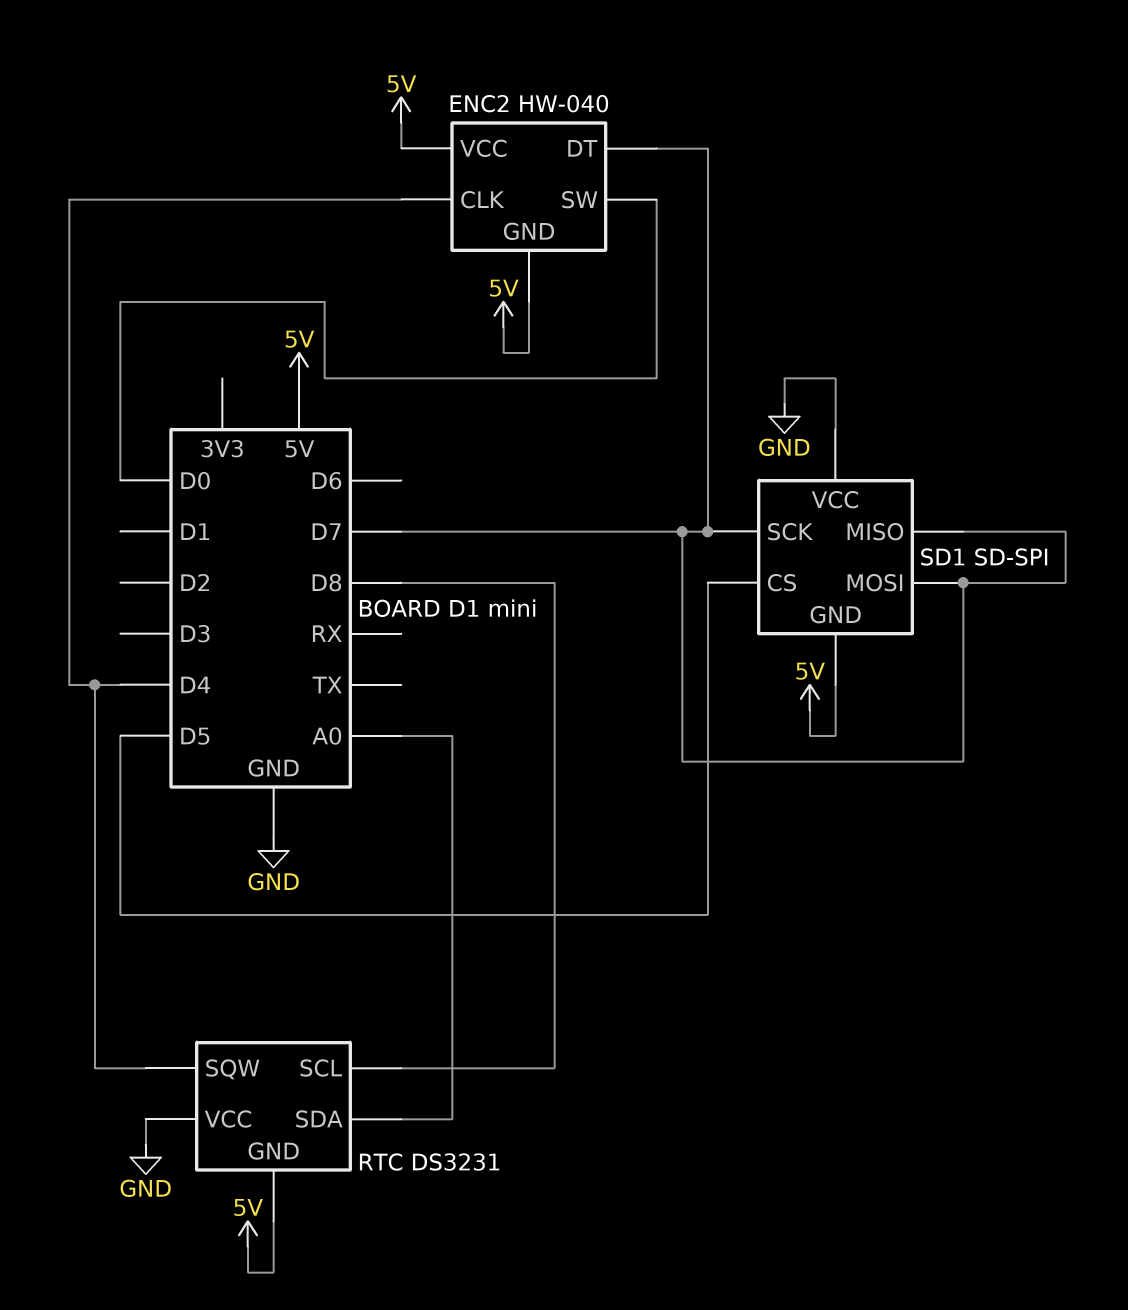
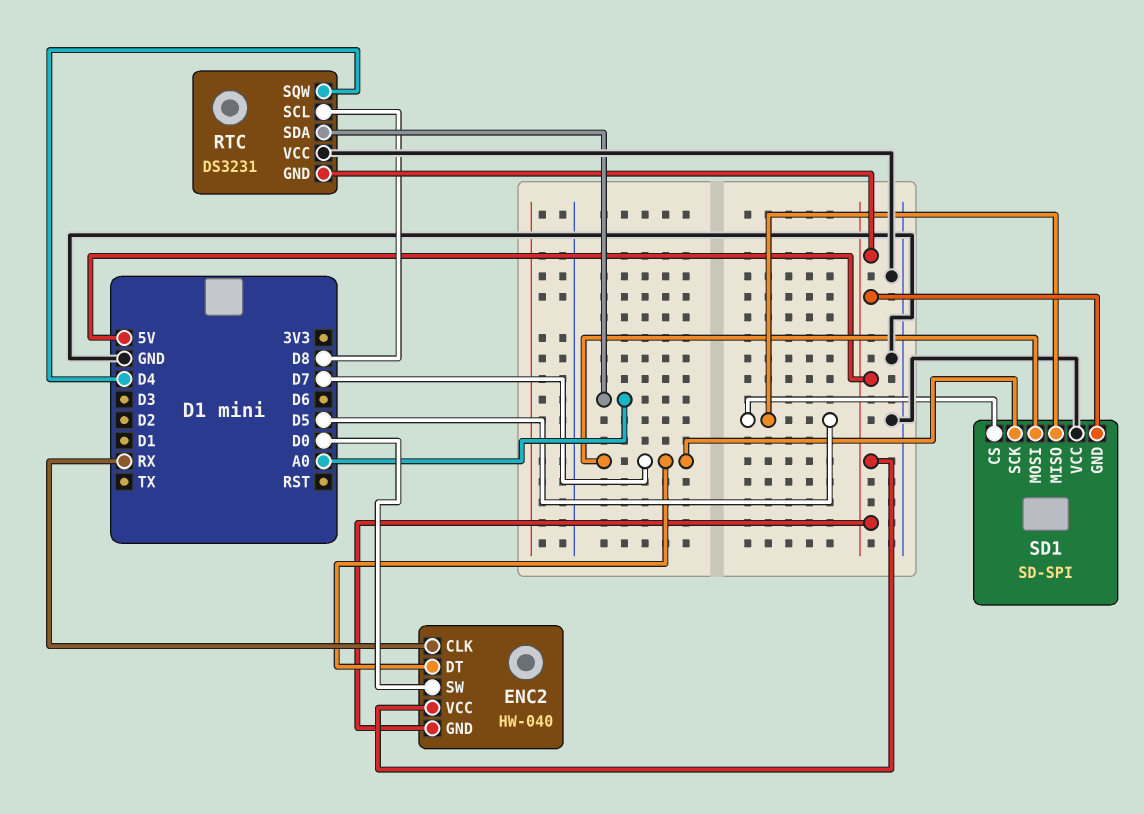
ENC2 pin CLK: D4 -> RX
SD1 pin MISO: D7 -> D5

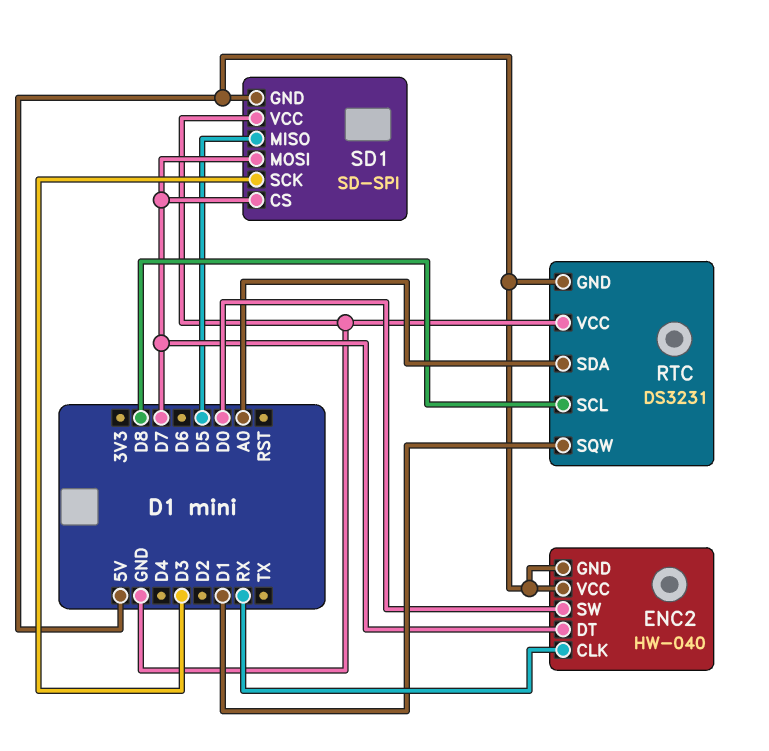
RTC pin SQW: D4 -> D1
SD1 pin CS: D5 -> D7
SD1 pin SCK: D7 -> D3

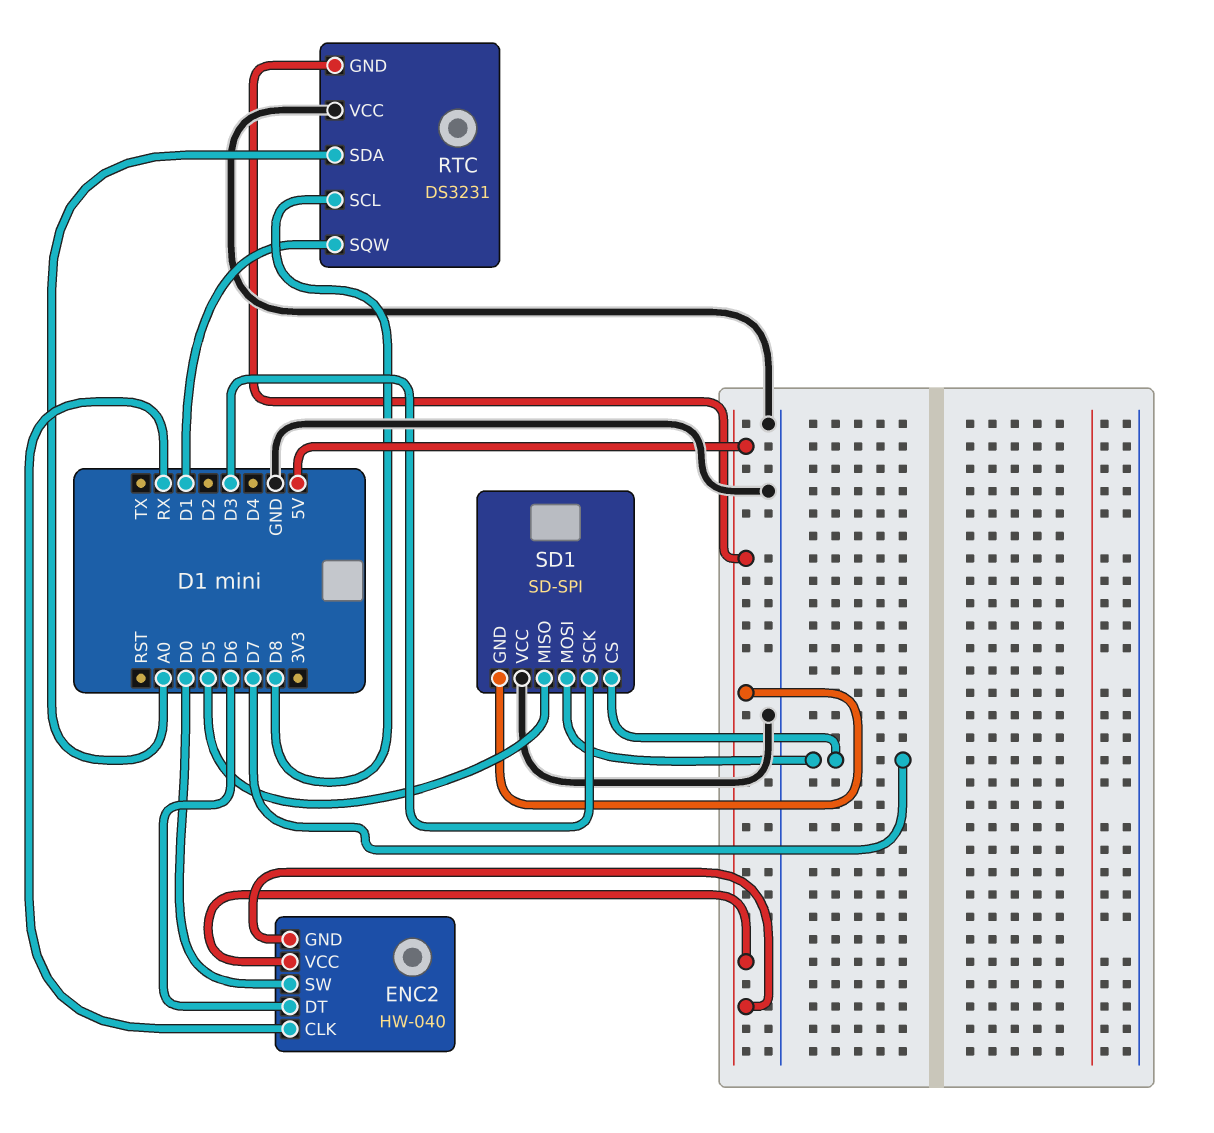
ENC2 pin DT: D7 -> D6

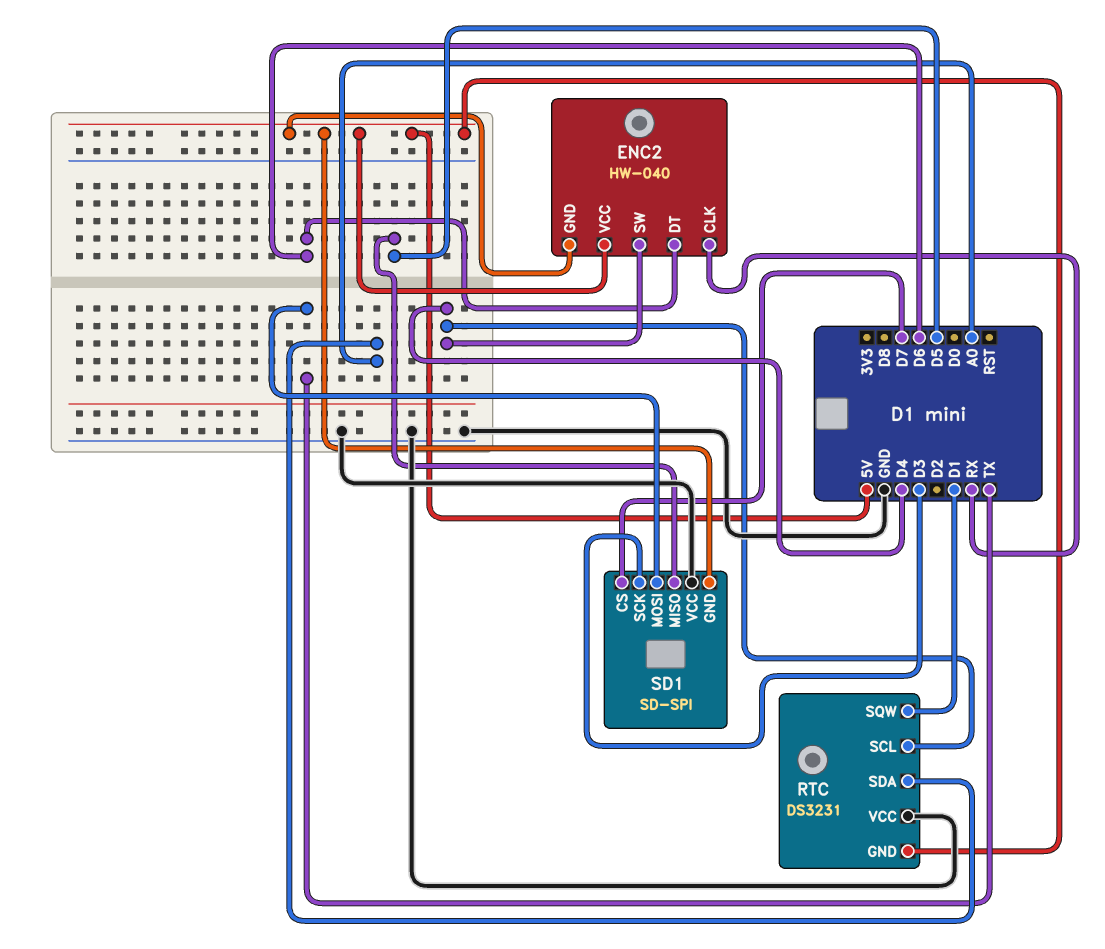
ENC2 pin SW: D0 -> D4
RTC pin SCL: D8 -> D4
SD1 pin MOSI: D7 -> TX

